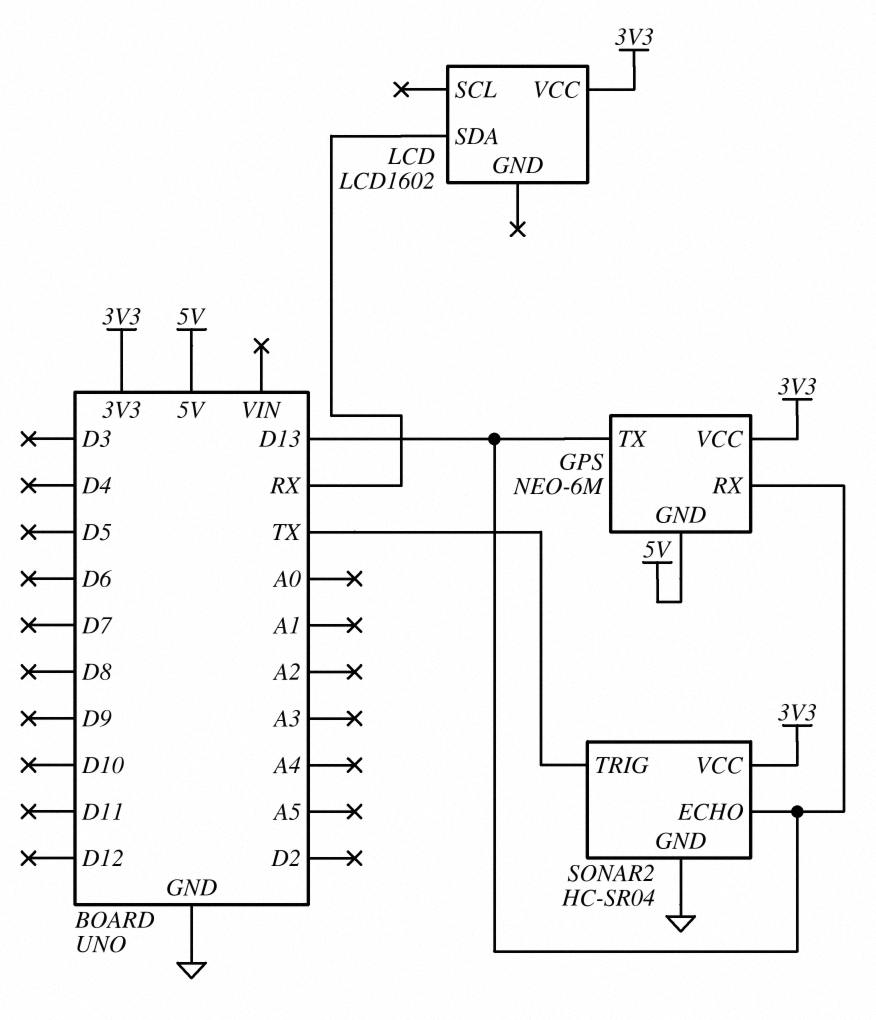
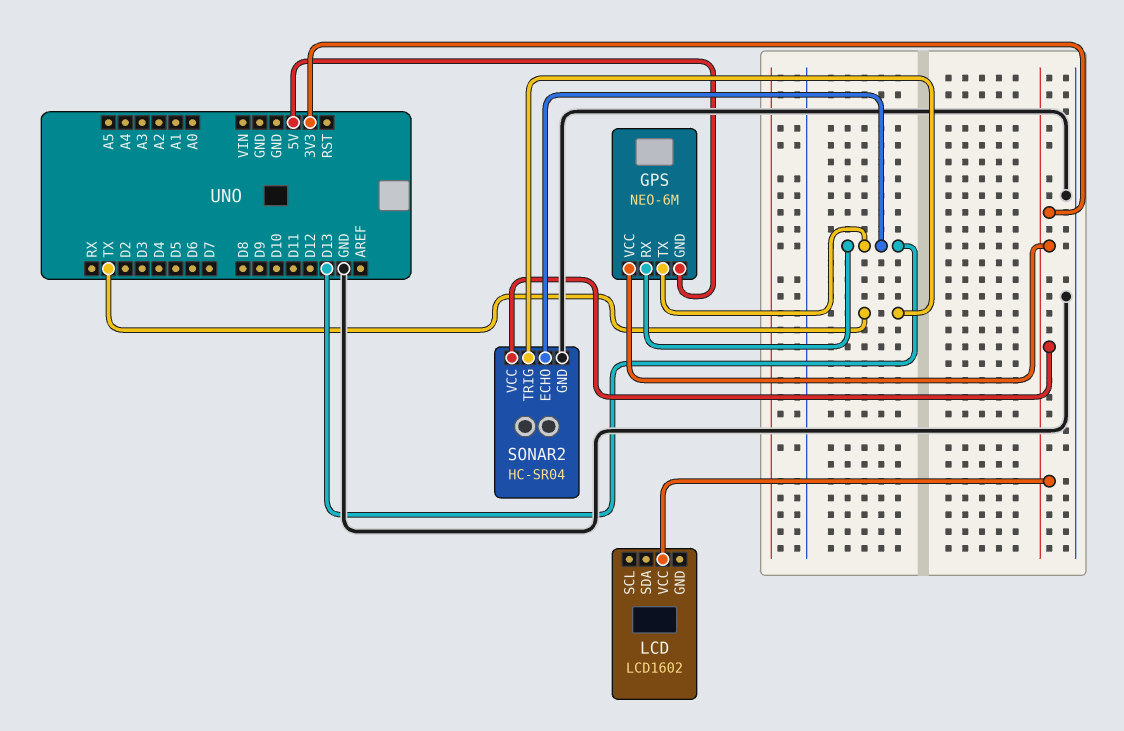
LCD pin SDA: RX -> none

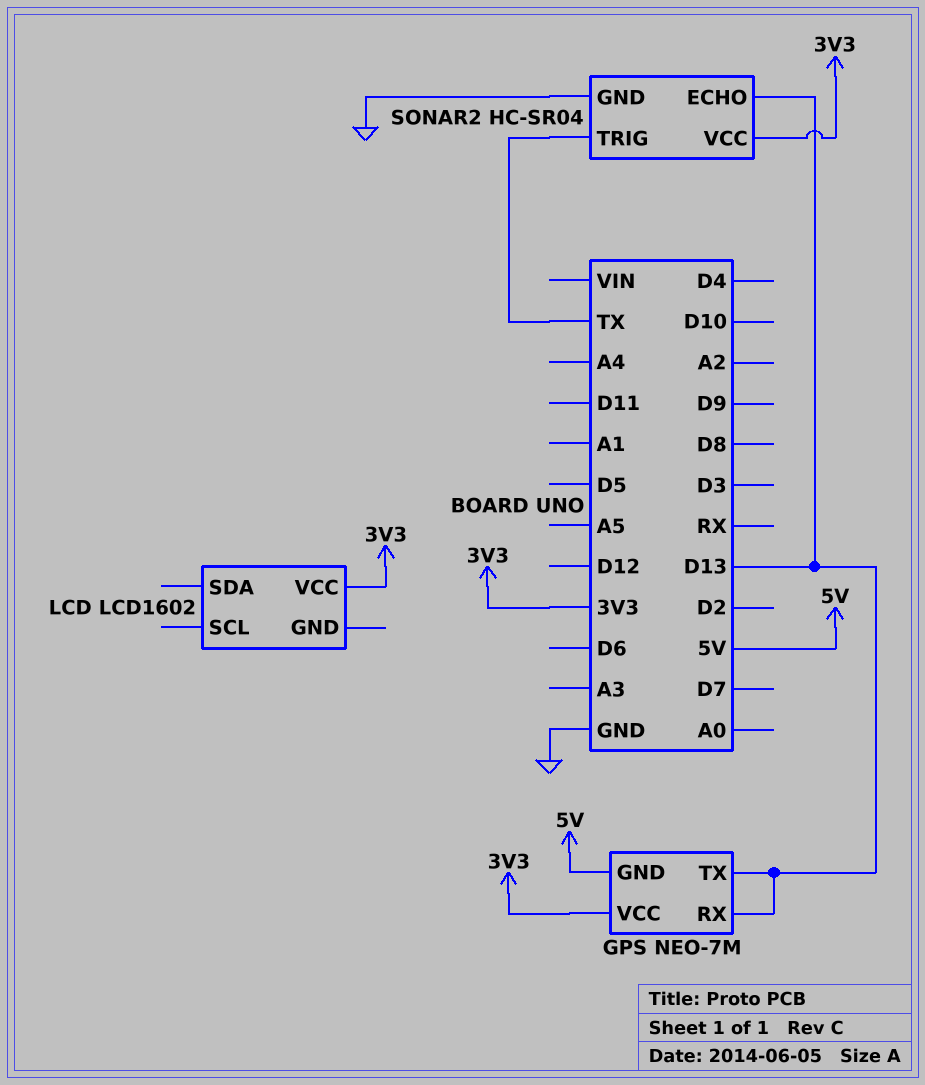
GPS: NEO-6M -> NEO-7M

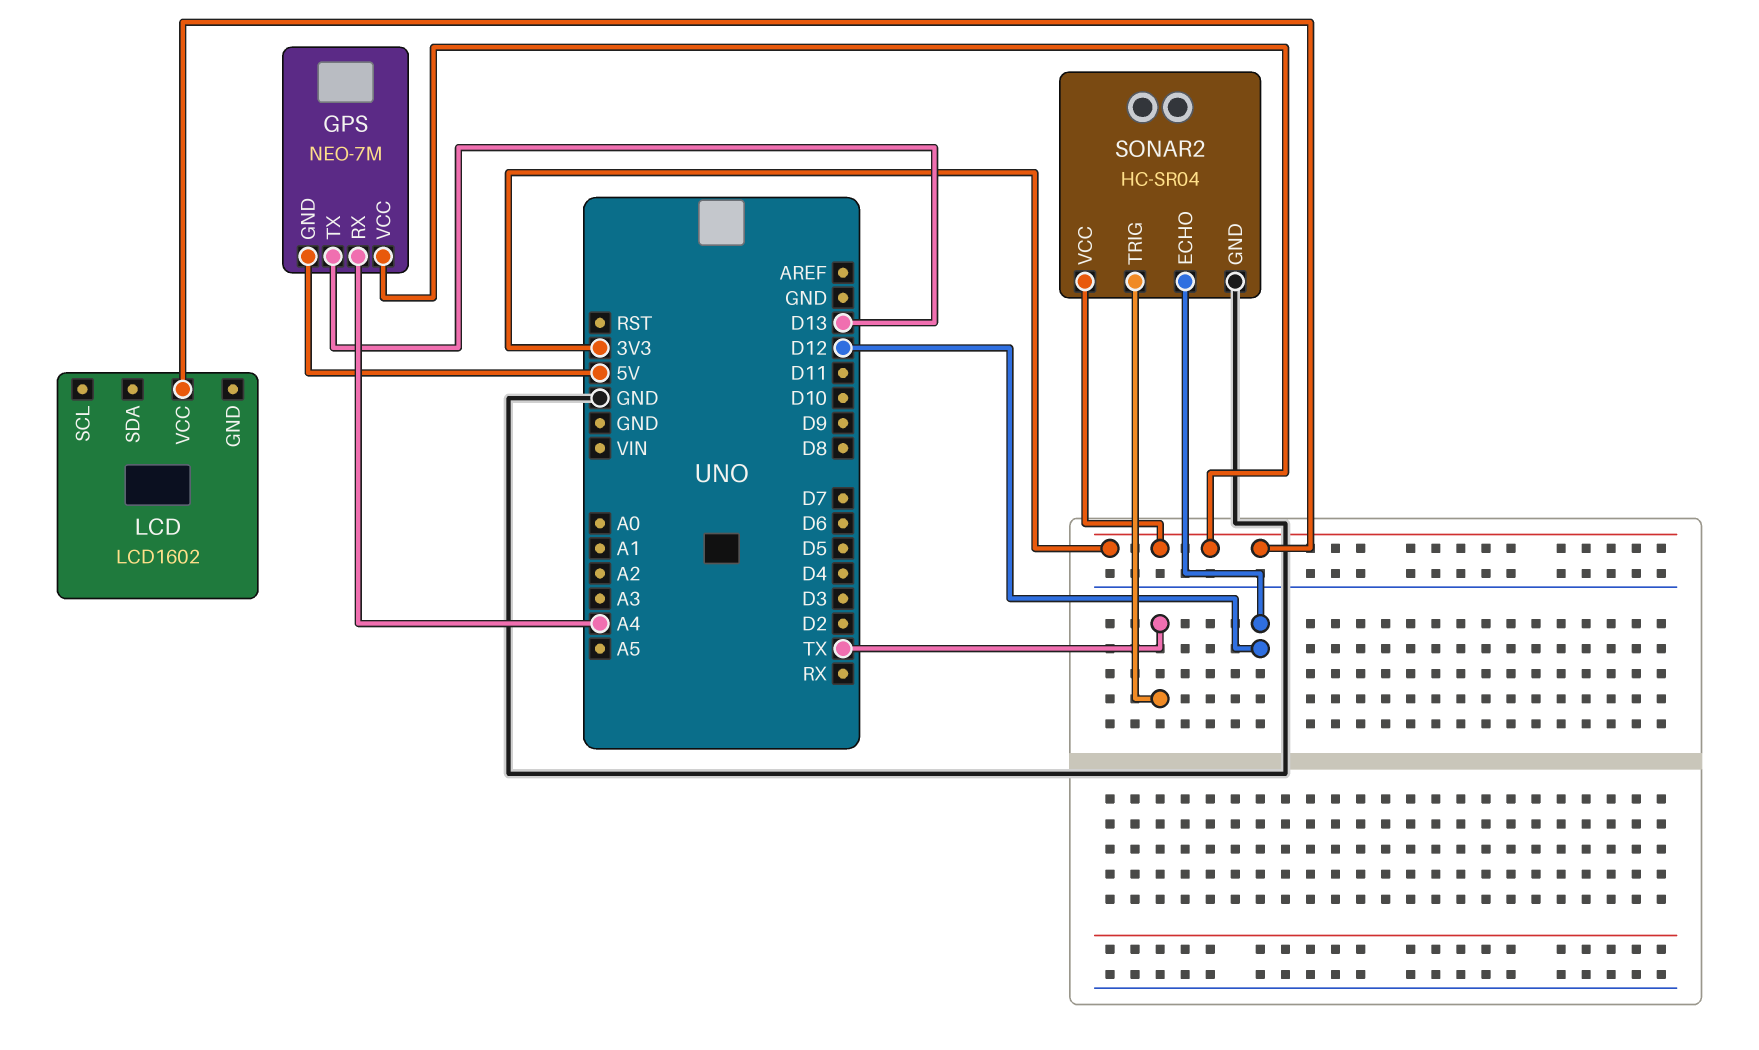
GPS pin RX: D13 -> A4
SONAR2 pin ECHO: D13 -> D12

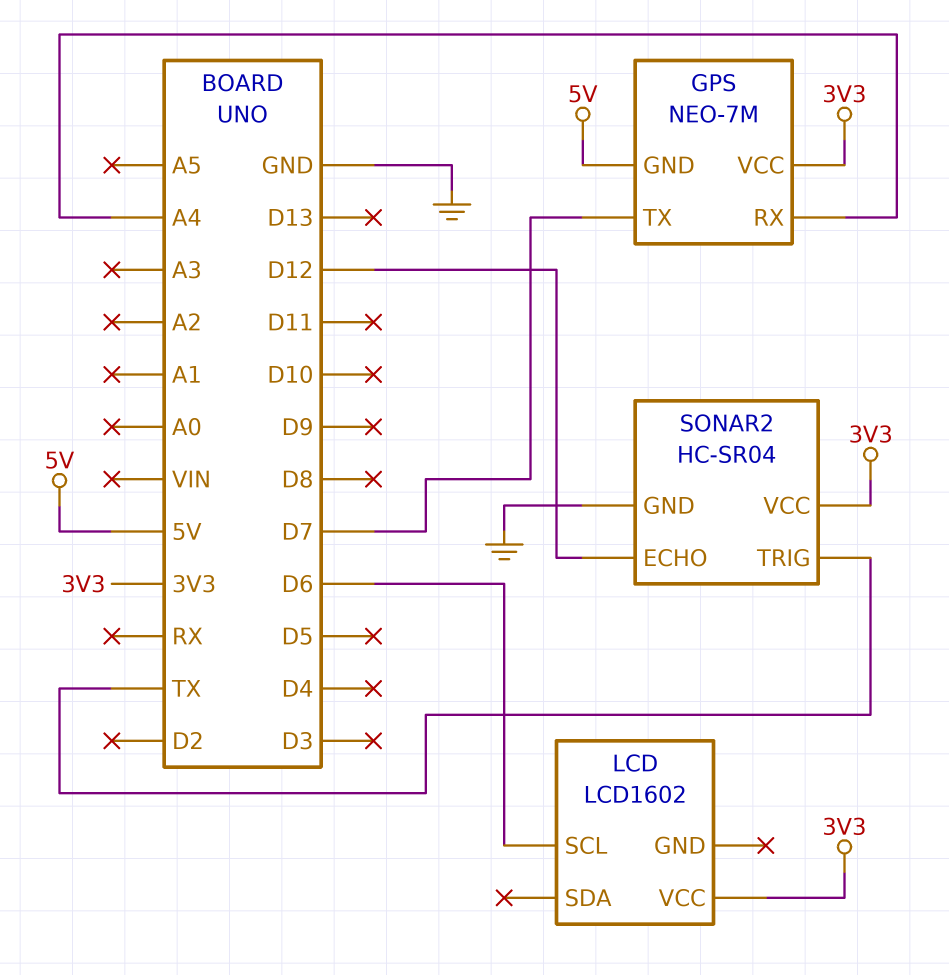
GPS pin TX: D13 -> D7
LCD pin SCL: none -> D6

